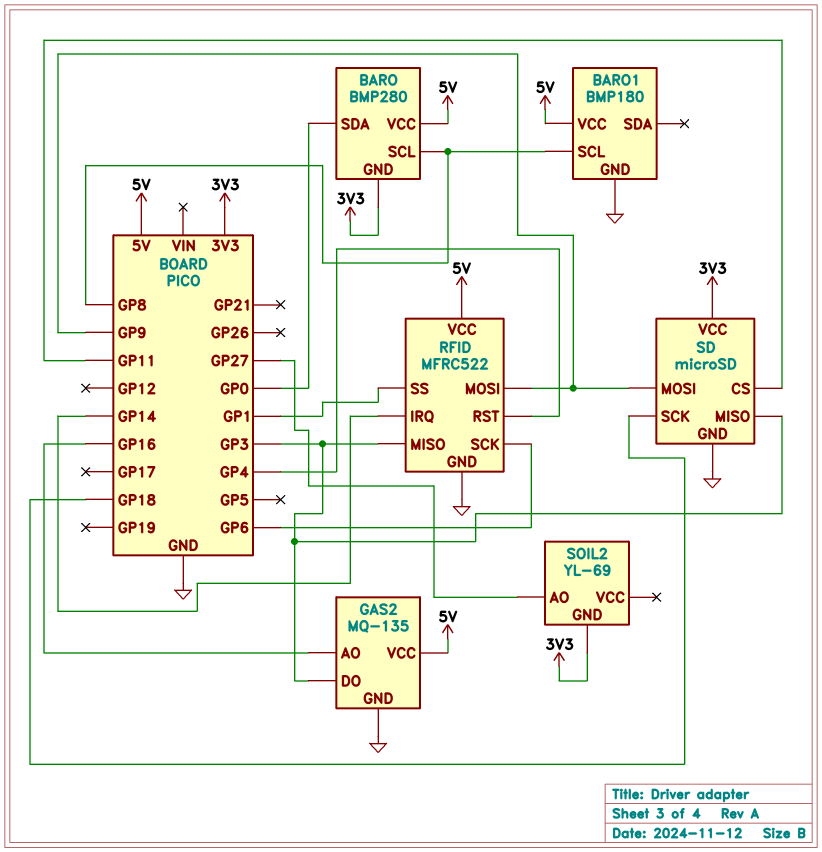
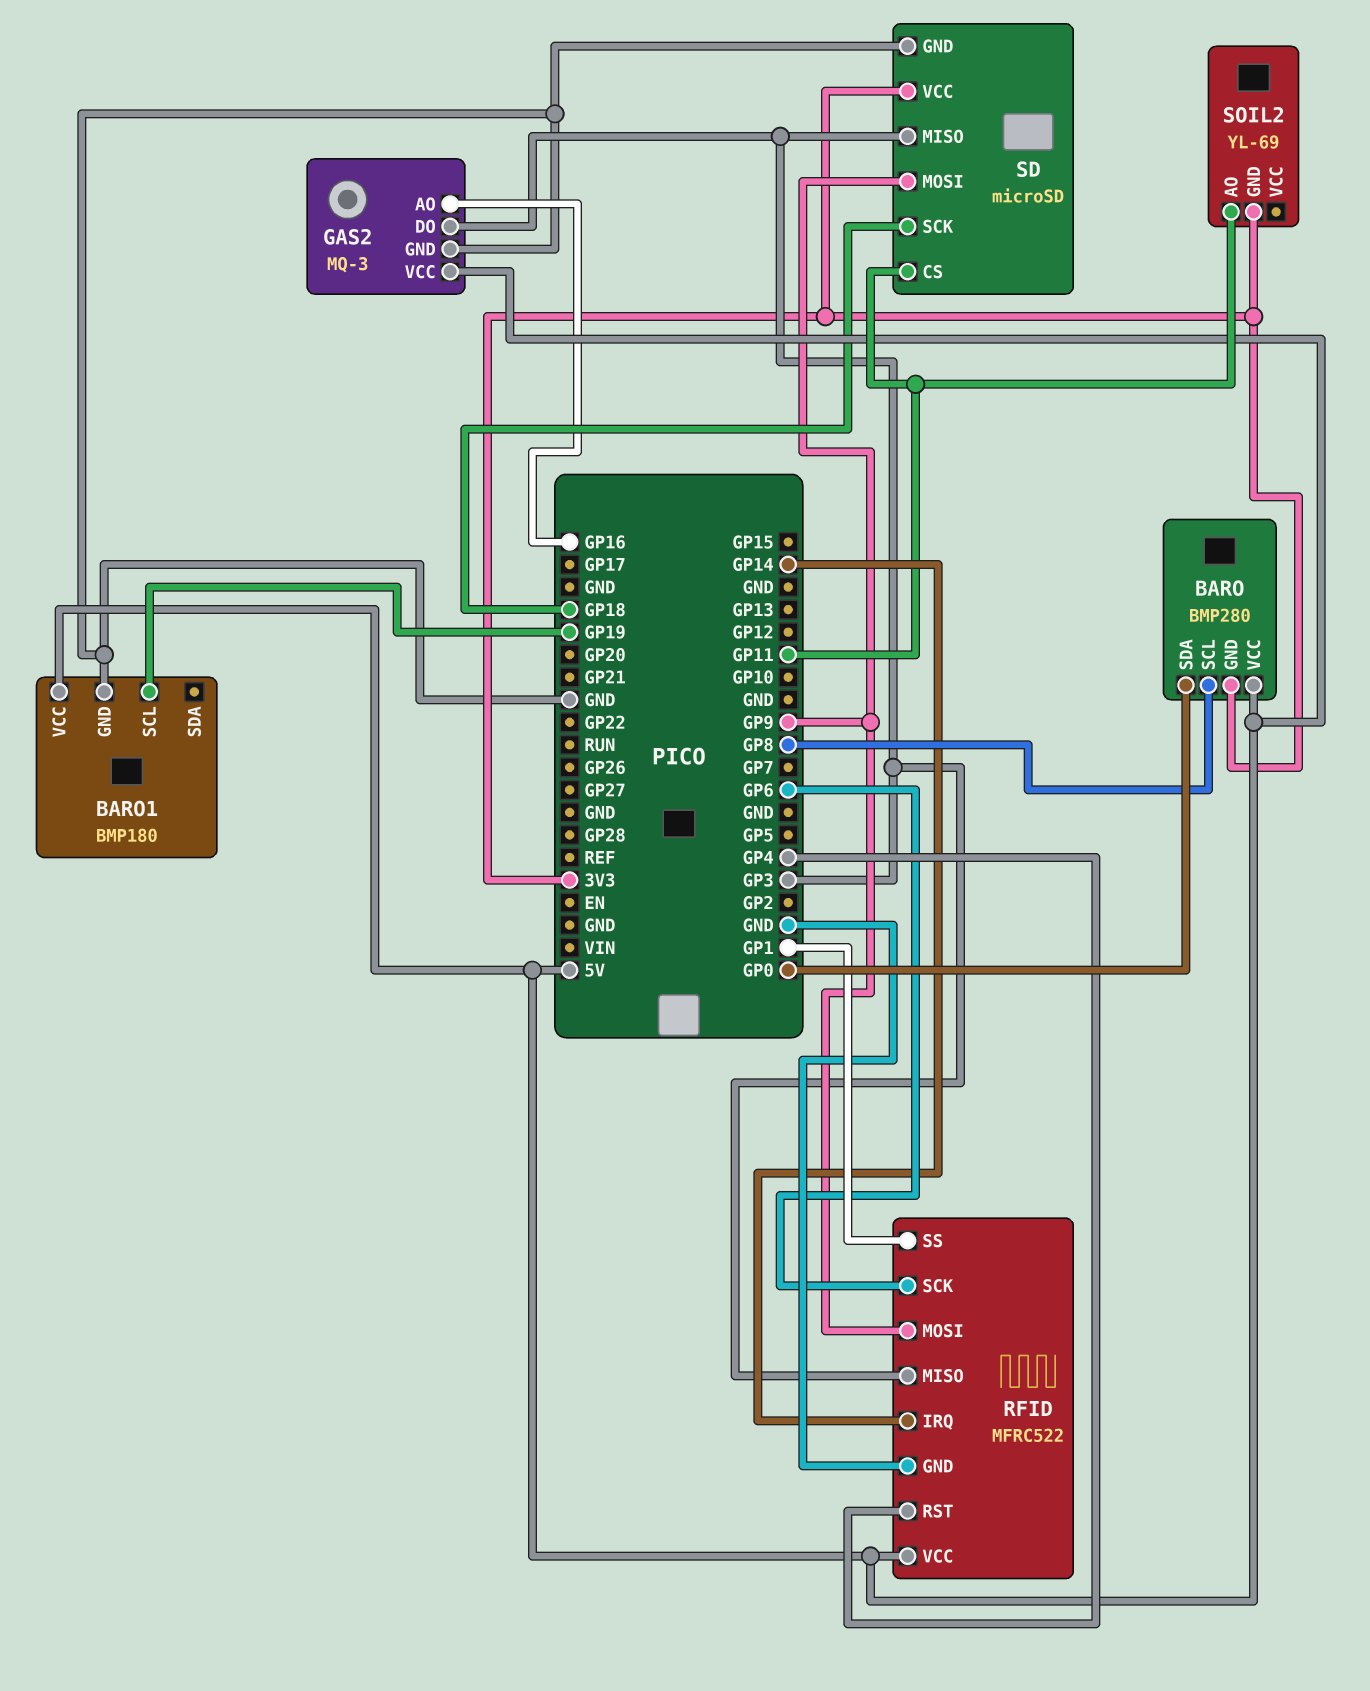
BARO1 pin SCL: GP8 -> GP19
GAS2: MQ-135 -> MQ-3
SOIL2 pin AO: GP27 -> GP11

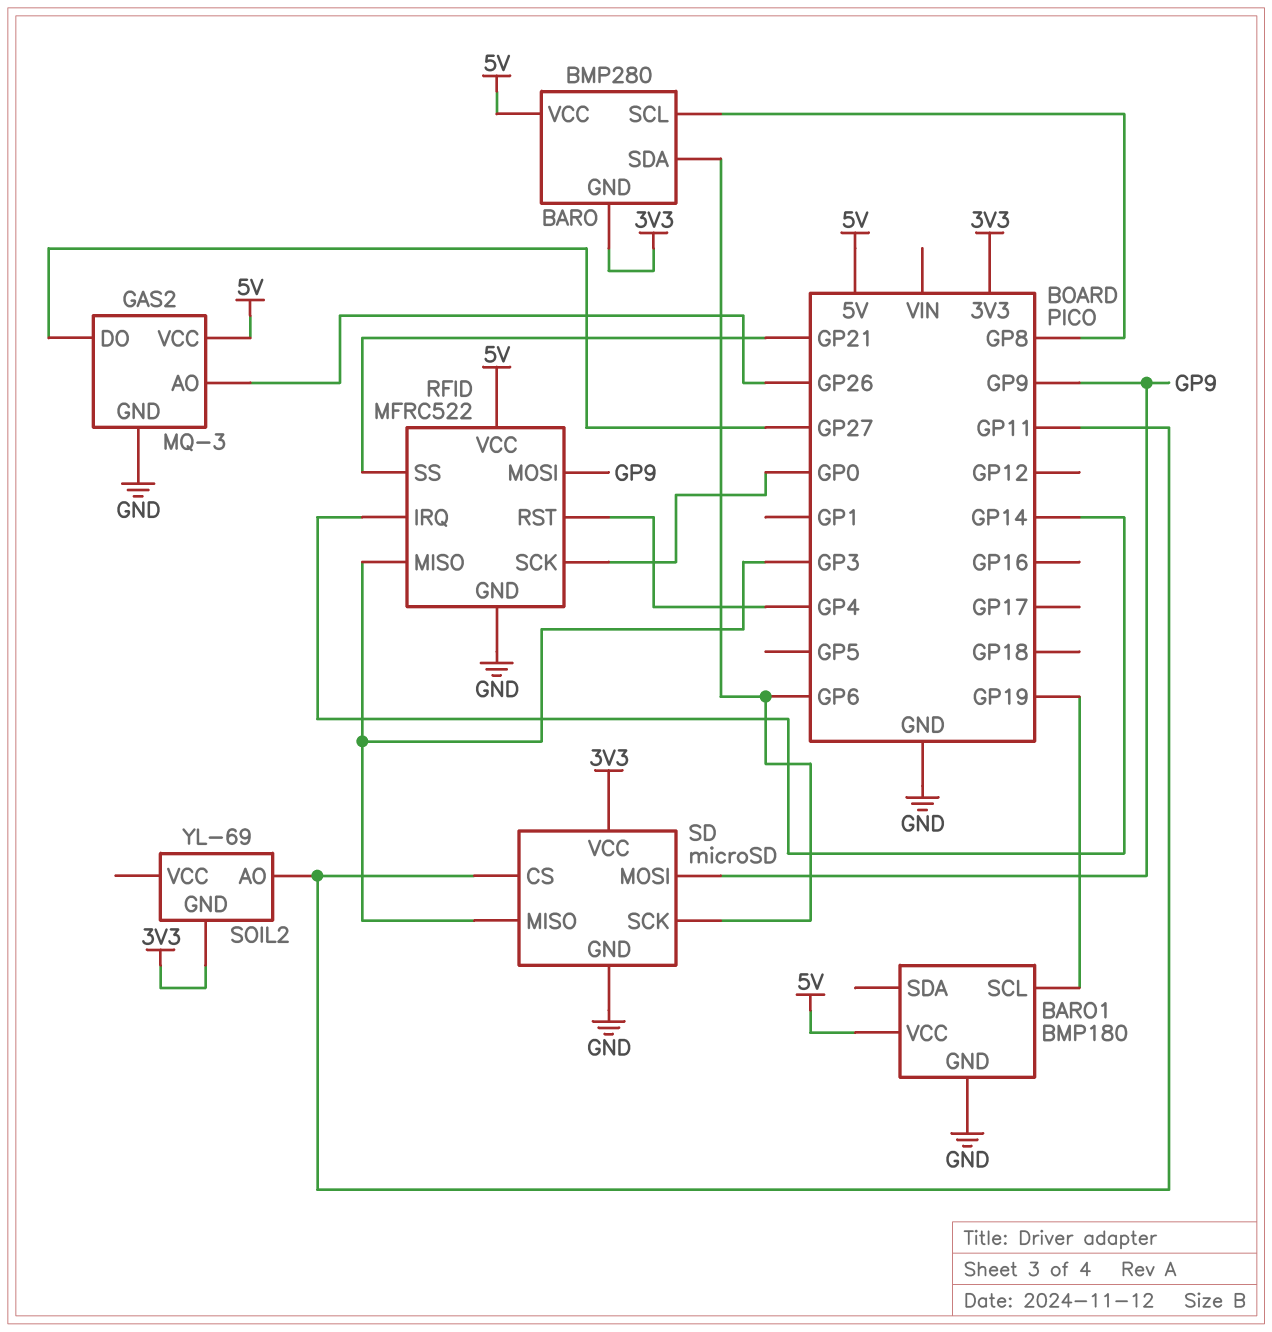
BARO pin SDA: GP0 -> GP6
GAS2 pin AO: GP16 -> GP26
GAS2 pin DO: GP3 -> GP27
RFID pin SCK: GP6 -> GP0
RFID pin SS: GP1 -> GP21
SD pin SCK: GP18 -> GP6

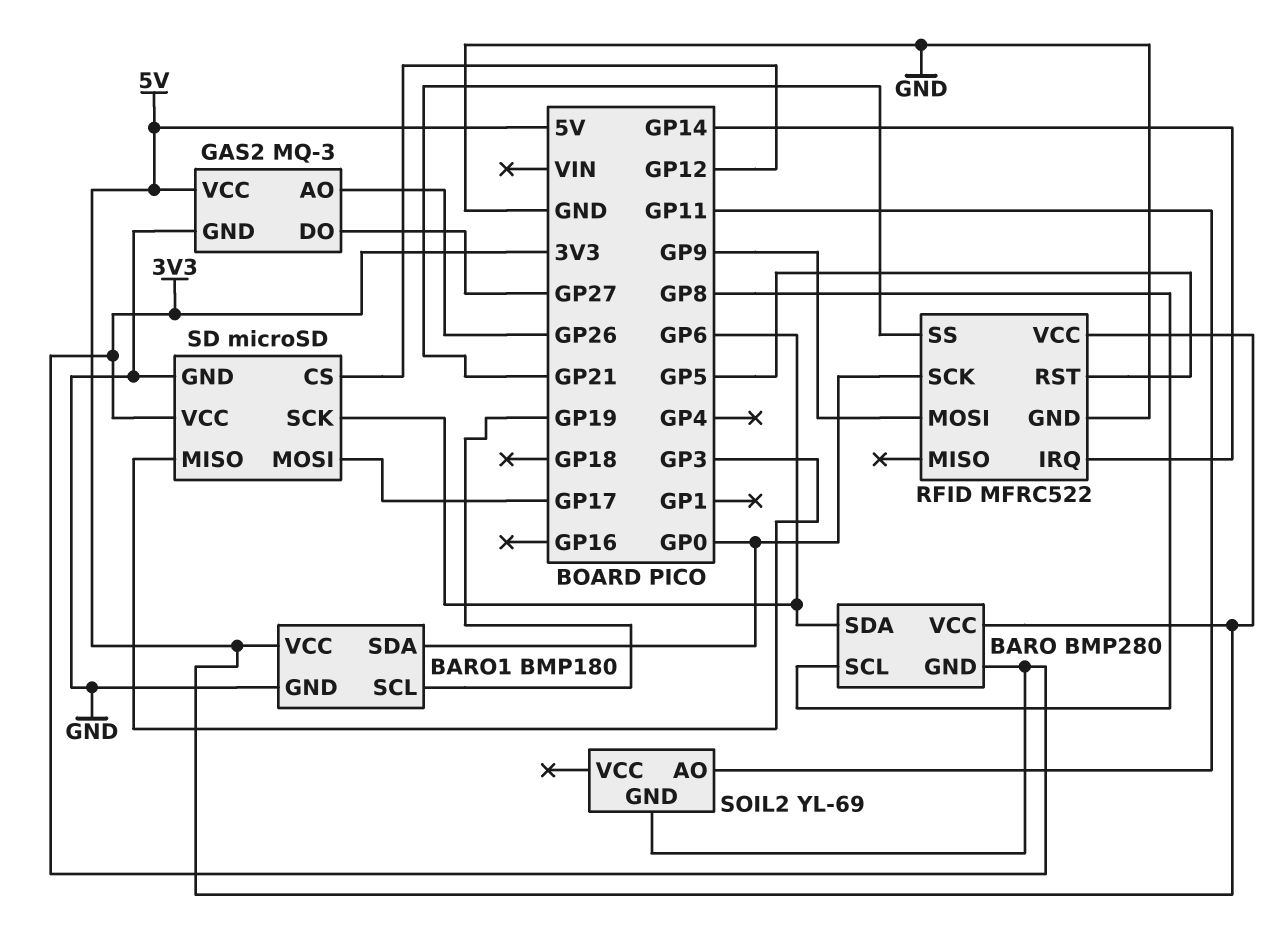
BARO1 pin SDA: none -> GP0
RFID pin MISO: GP3 -> none
RFID pin RST: GP4 -> GP5
SD pin CS: GP11 -> GP12
SD pin MOSI: GP9 -> GP17

